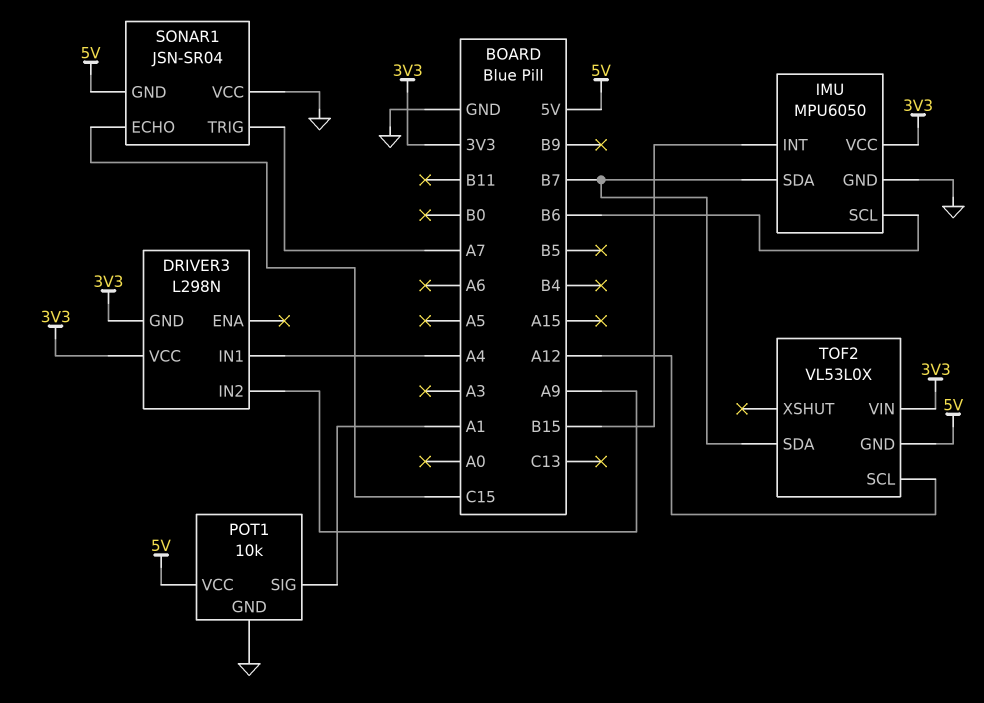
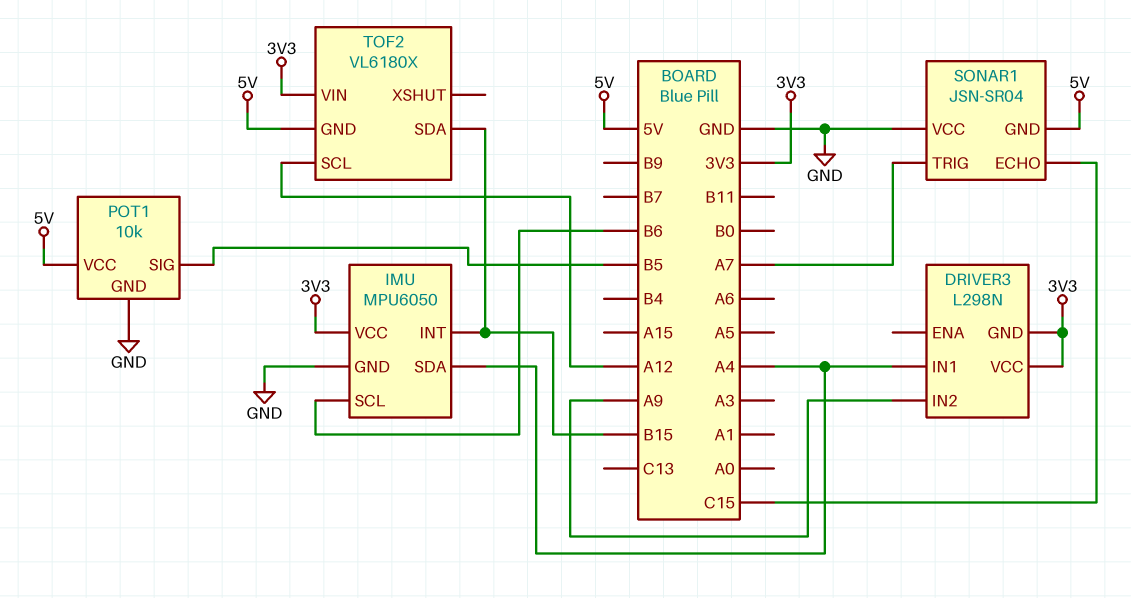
IMU pin SDA: B7 -> A4
POT1 pin SIG: A1 -> B5
TOF2: VL53L0X -> VL6180X
TOF2 pin SDA: B7 -> B15

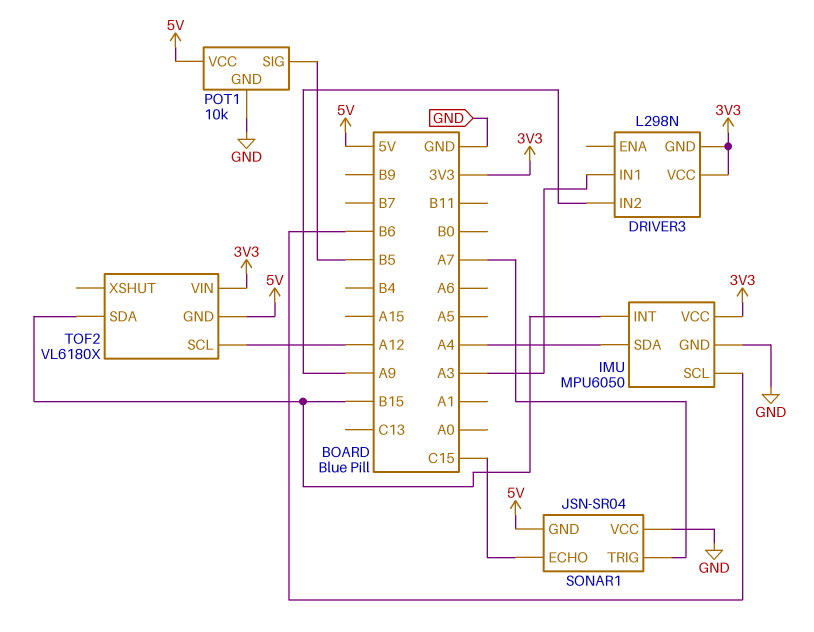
DRIVER3 pin IN1: A4 -> A3

